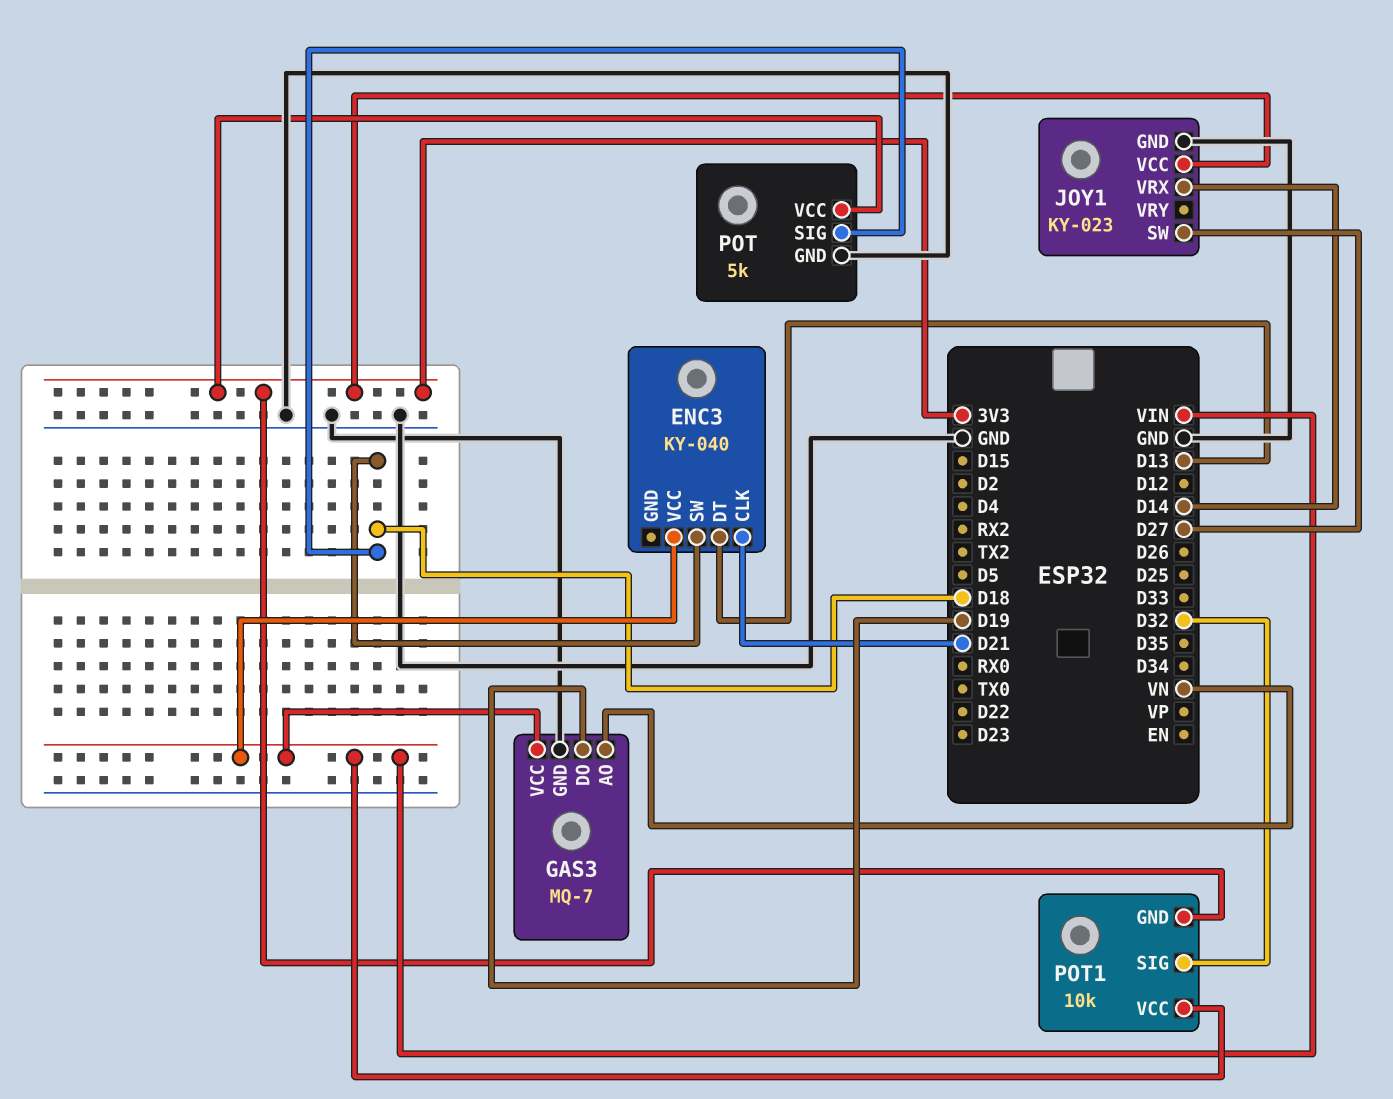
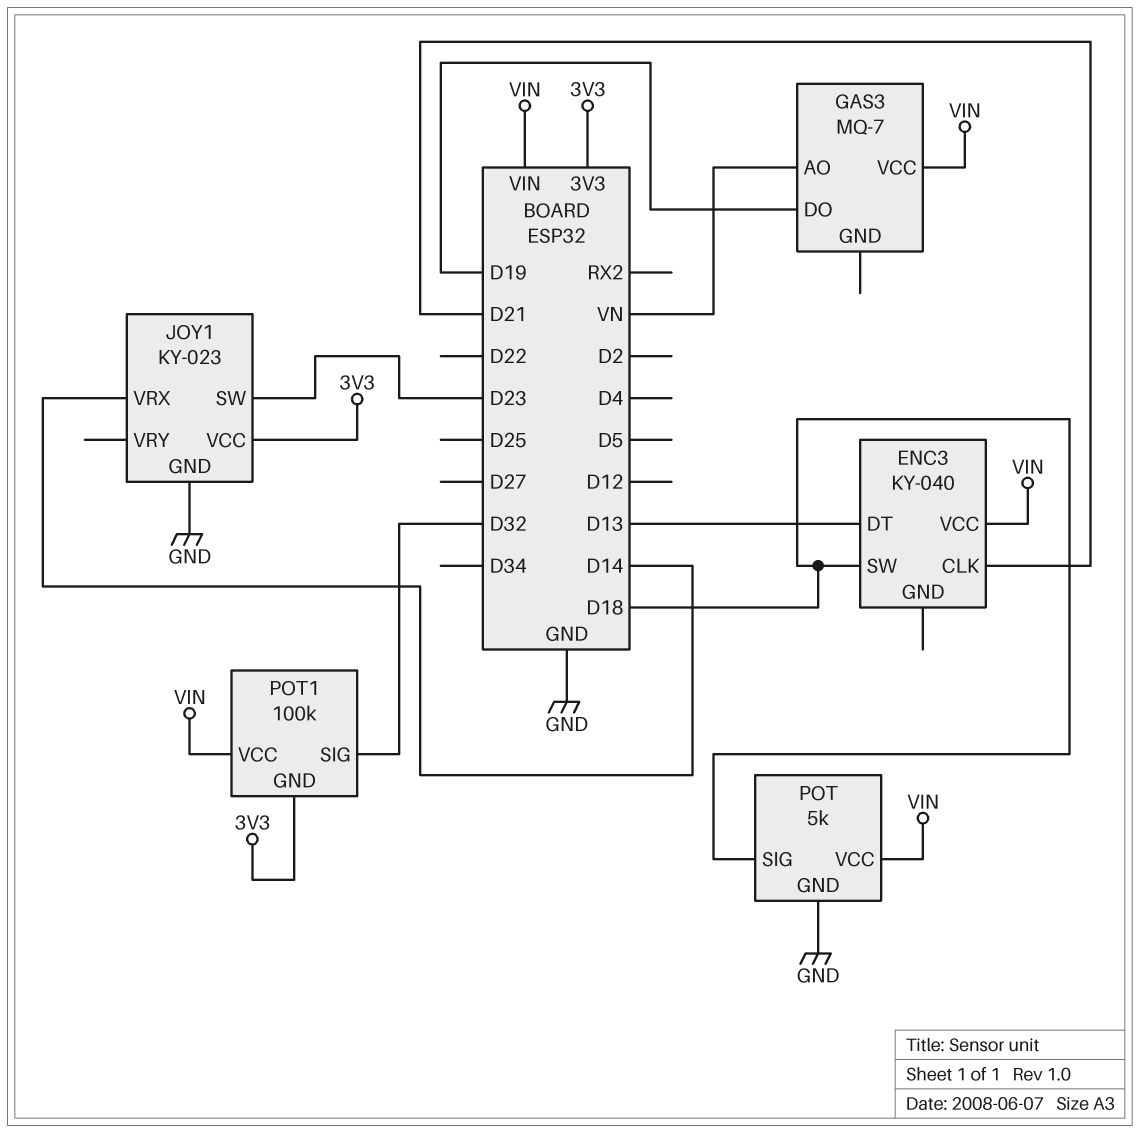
GAS3 pin GND: GND -> none
JOY1 pin SW: D27 -> D23
POT pin VCC: 3V3 -> VIN
POT1: 10k -> 100k

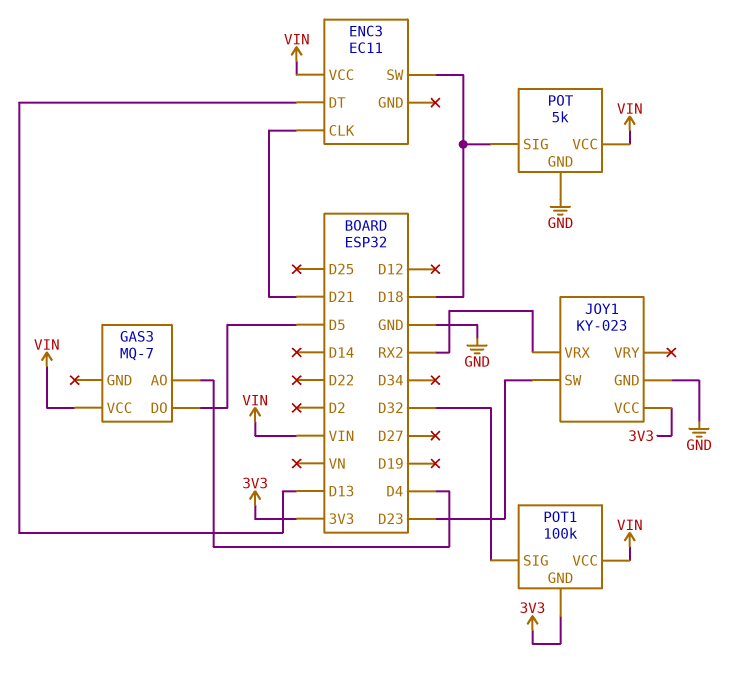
ENC3: KY-040 -> EC11
GAS3 pin AO: VN -> D4
GAS3 pin DO: D19 -> D5
JOY1 pin VRX: D14 -> RX2

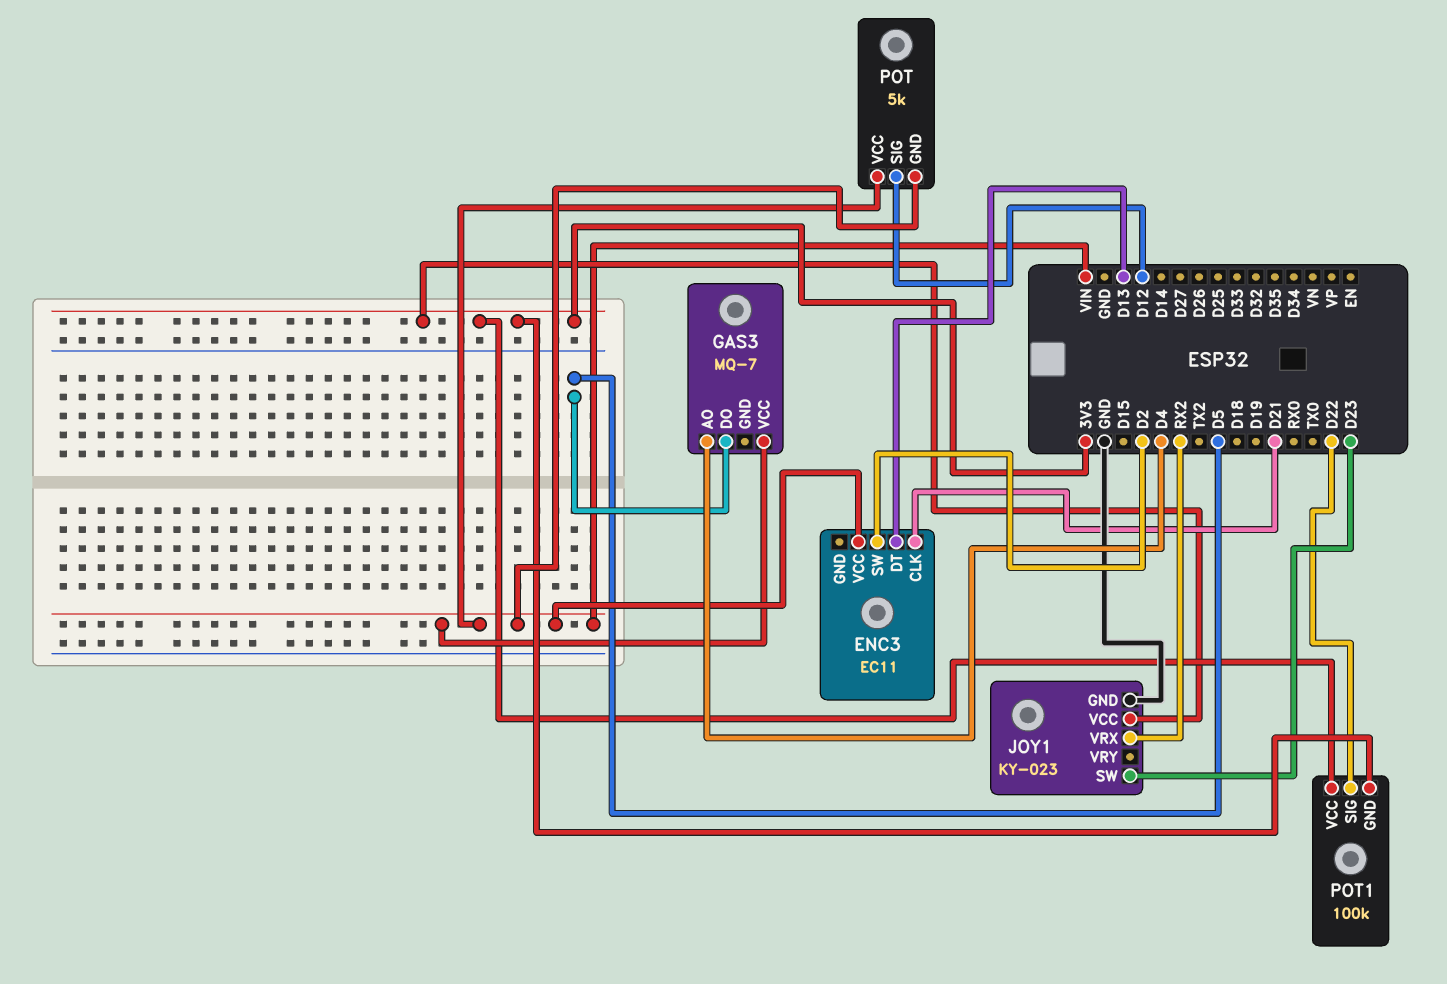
ENC3 pin SW: D18 -> D2
POT pin GND: GND -> VIN
POT pin SIG: D18 -> D12
POT1 pin SIG: D32 -> D22
POT1 pin VCC: VIN -> 3V3

